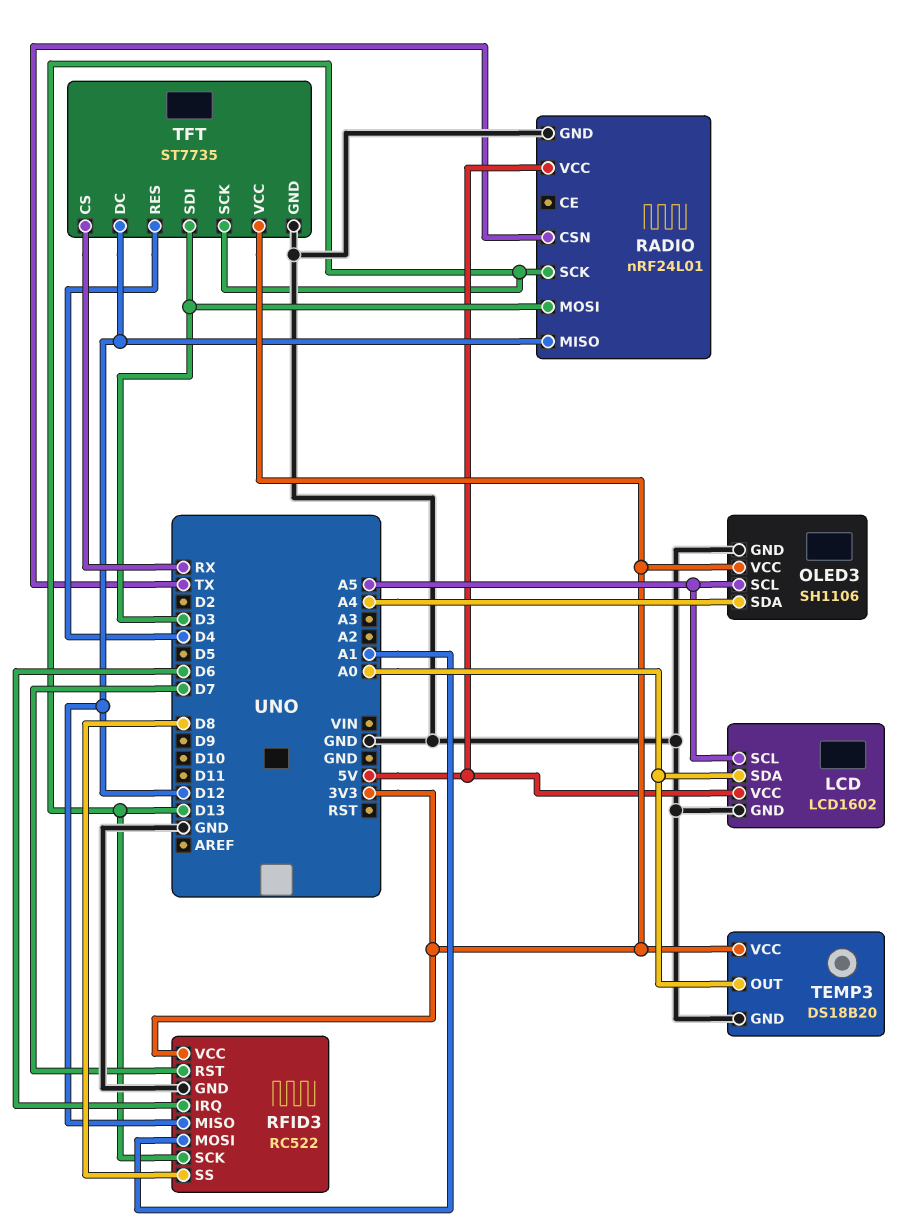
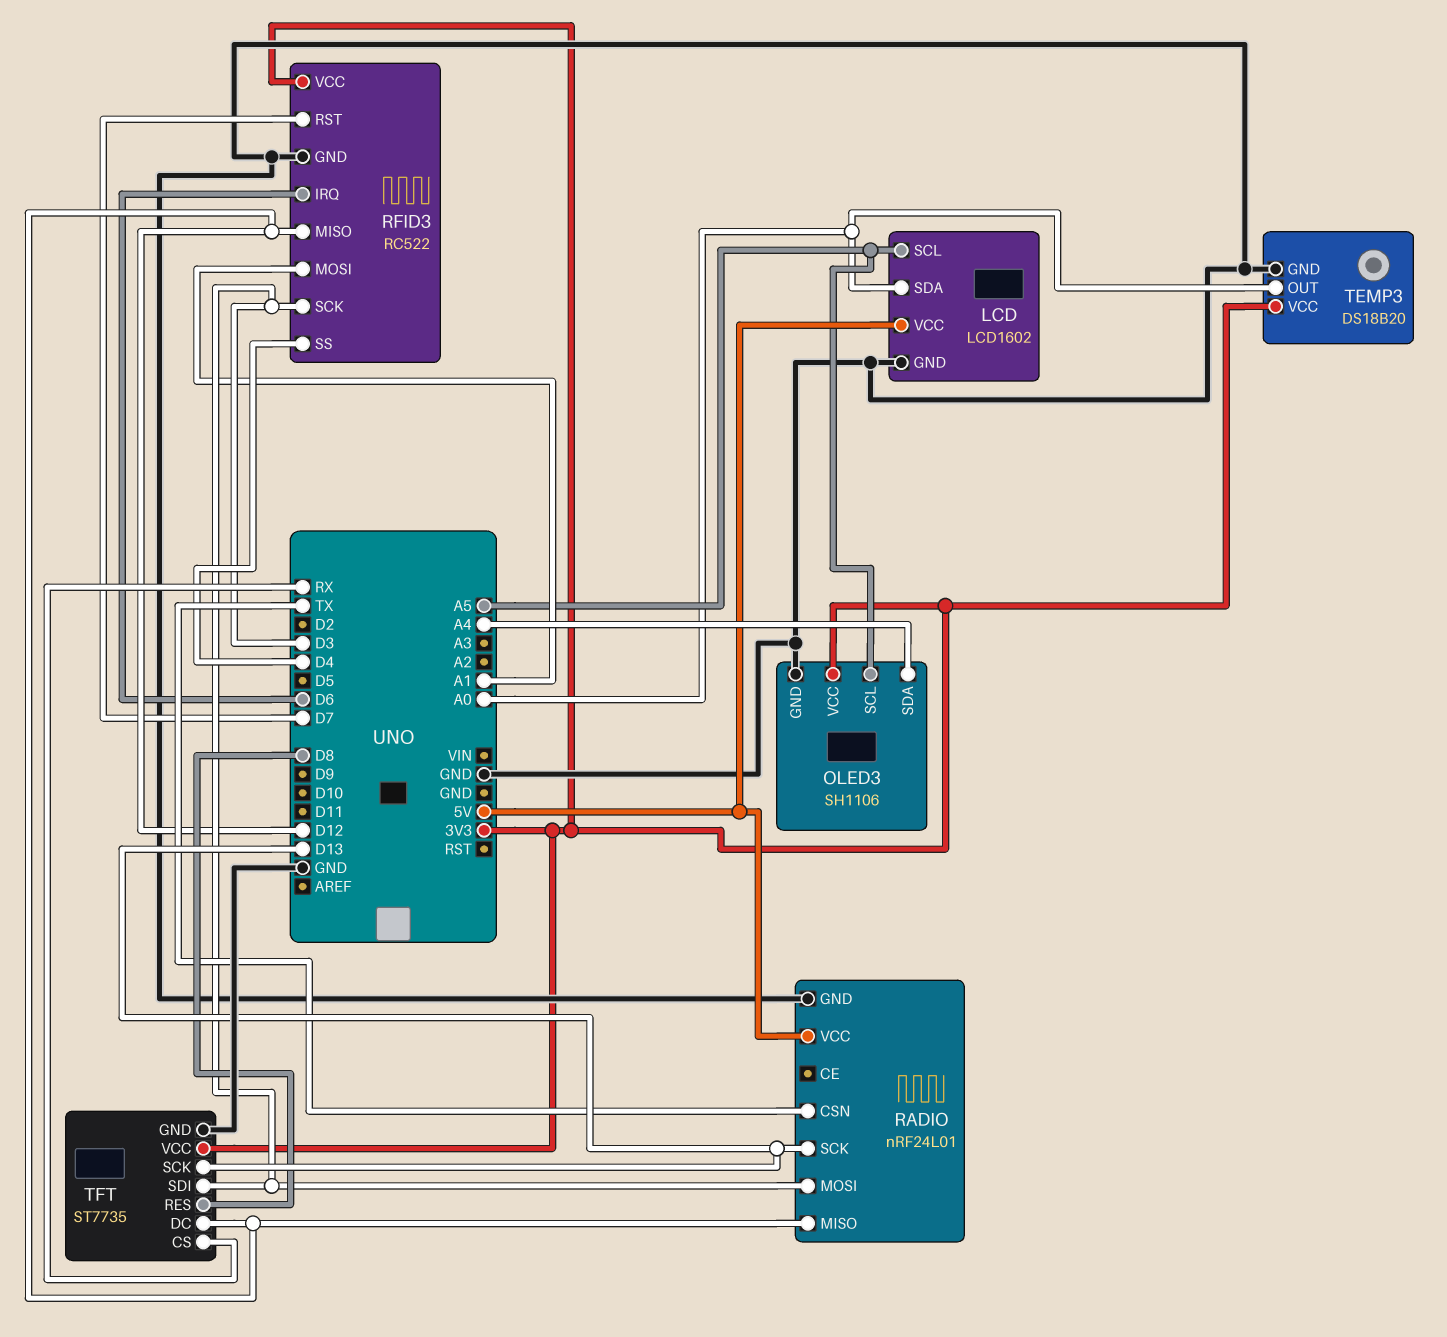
RFID3 pin SCK: D13 -> D3
RFID3 pin SS: D8 -> D4
TFT pin RES: D4 -> D8

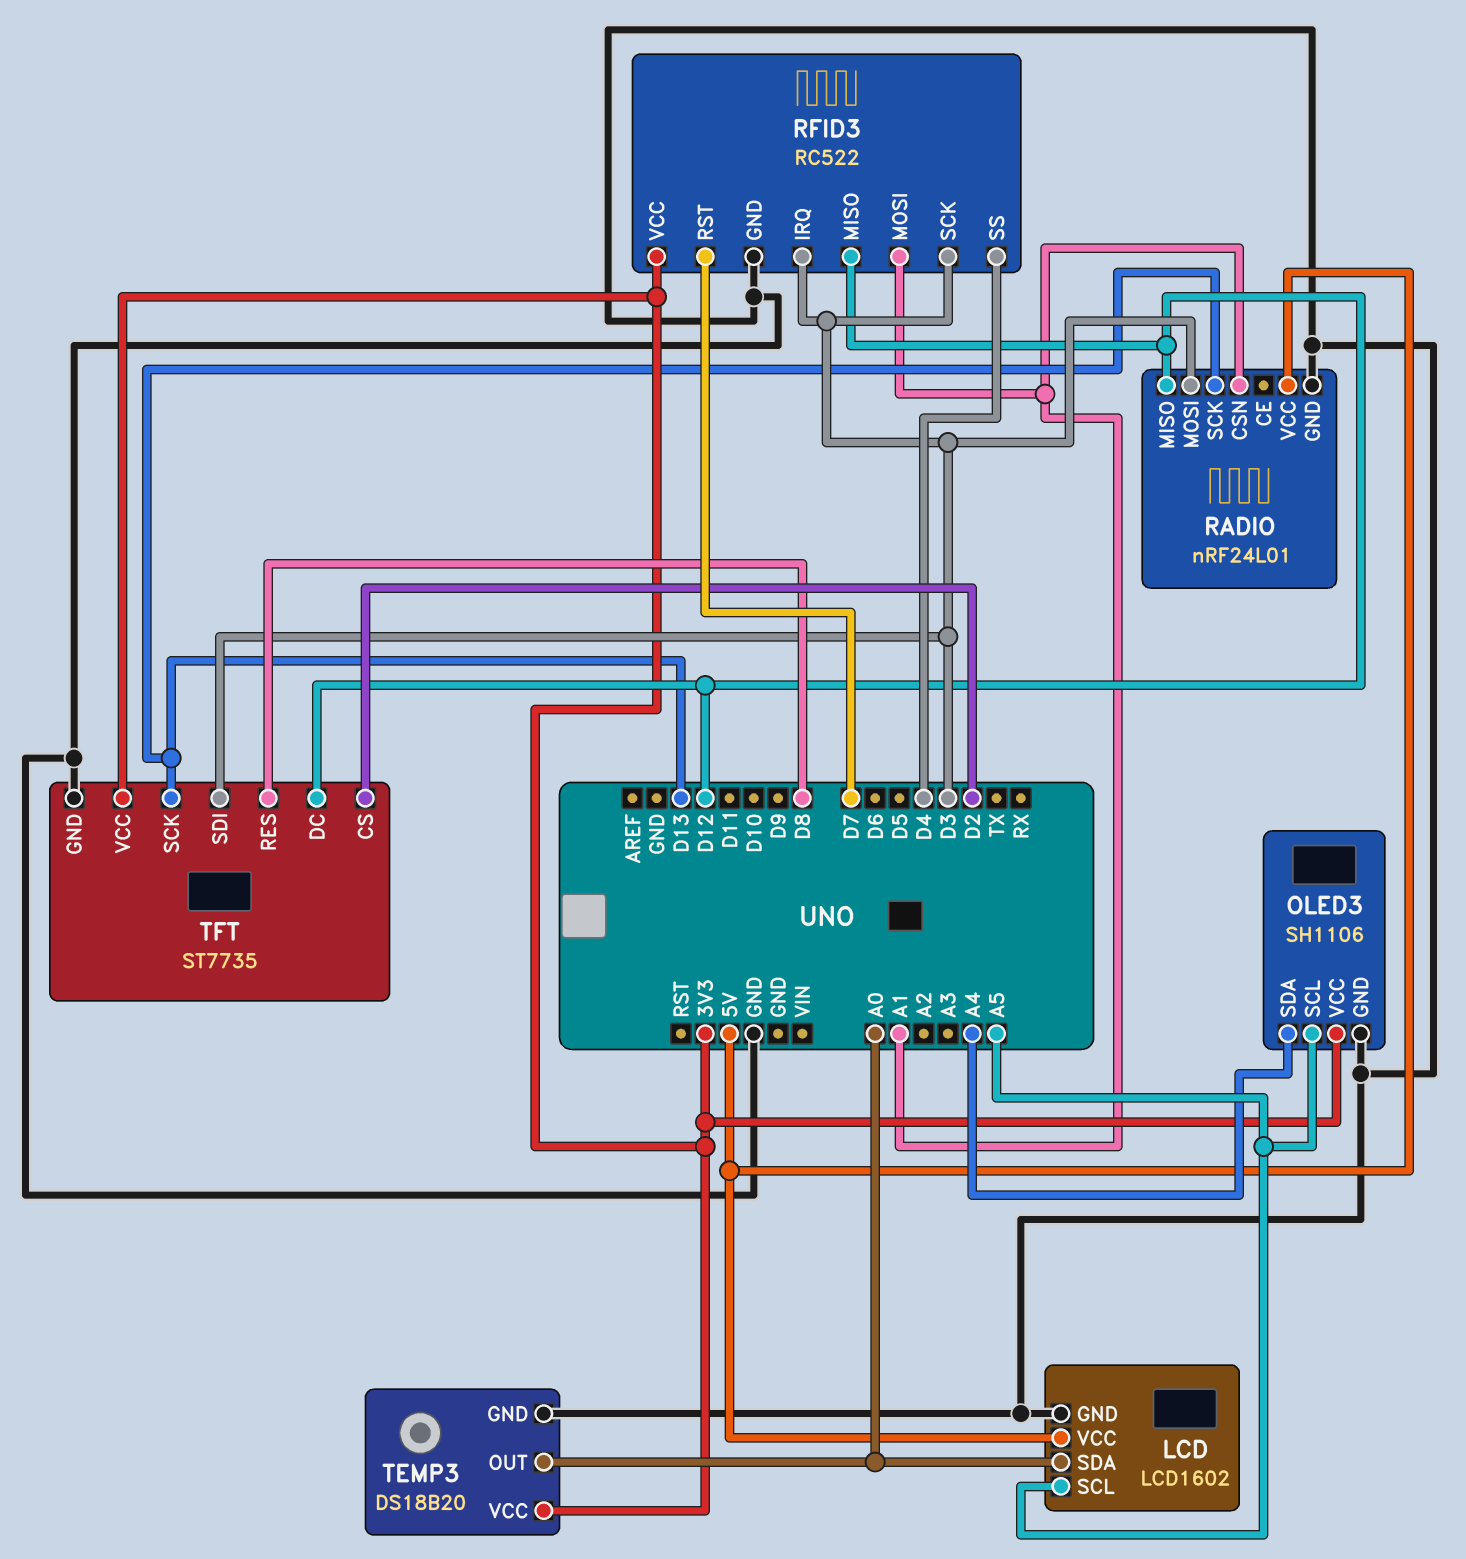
RADIO pin CSN: TX -> A1
RFID3 pin IRQ: D6 -> D3
TFT pin CS: RX -> D2

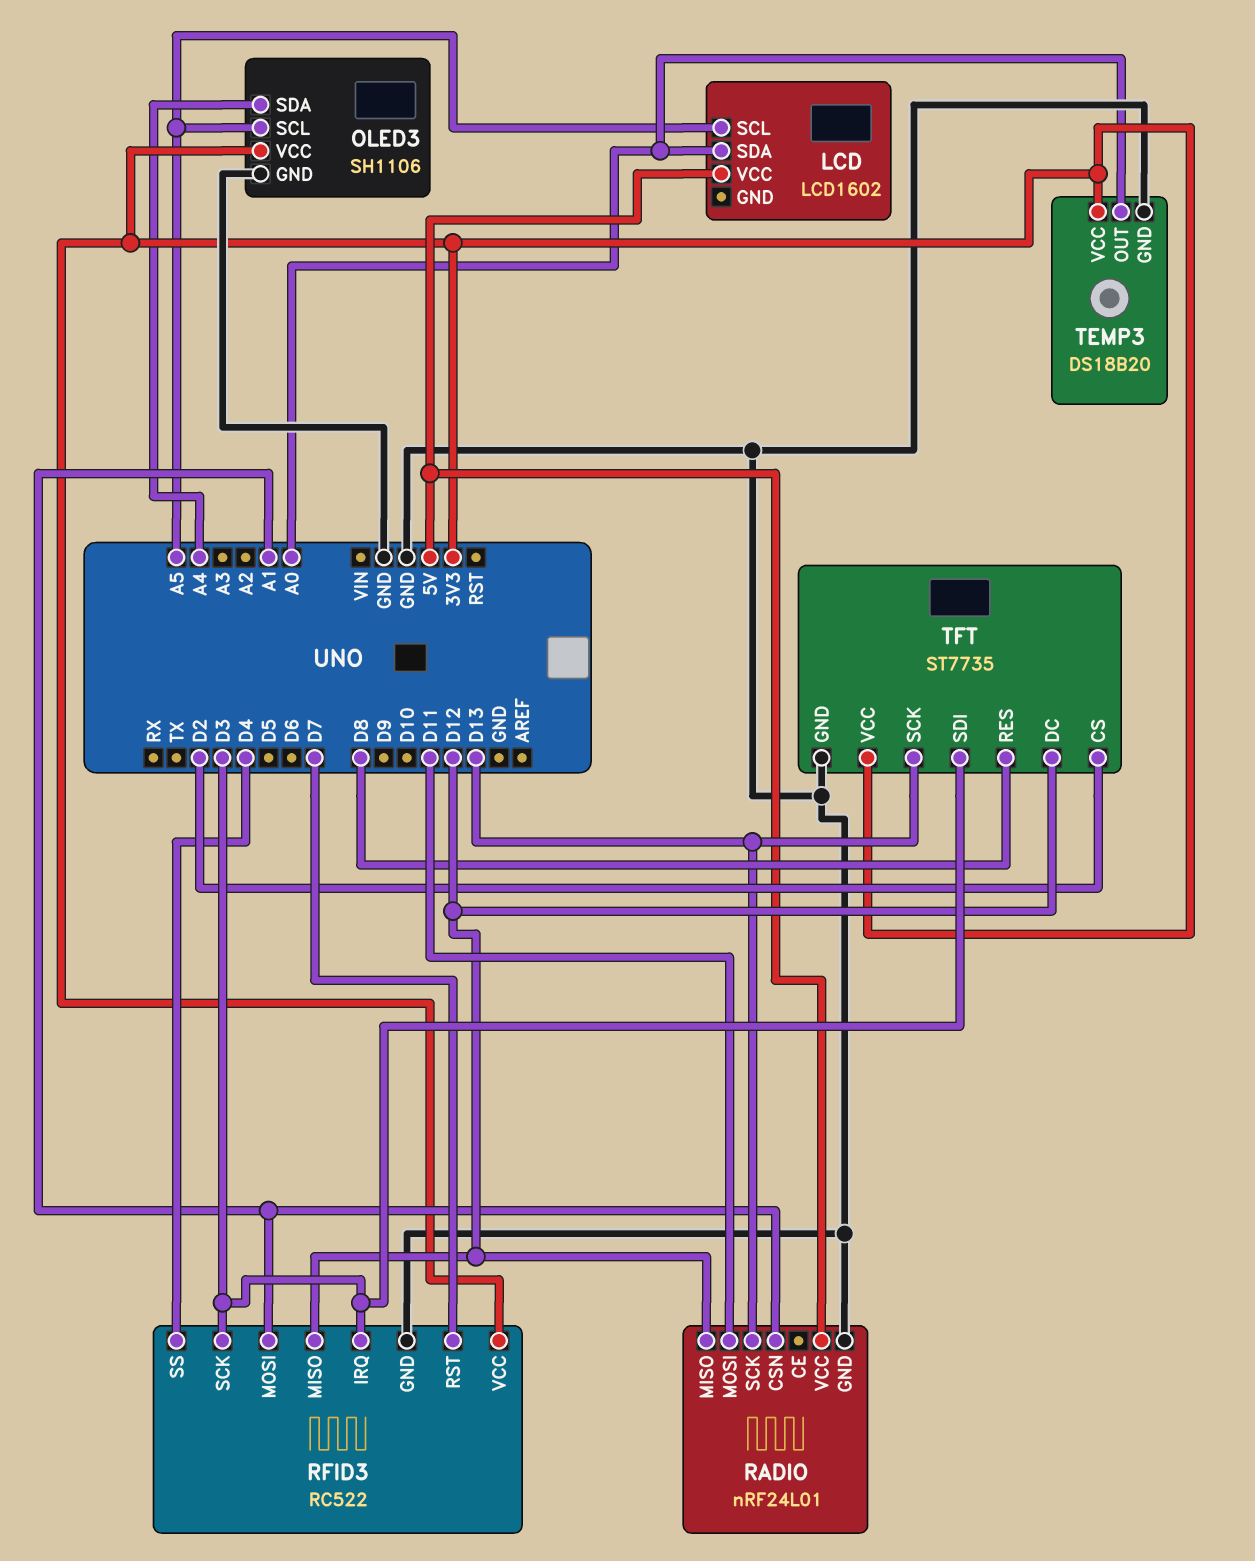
LCD pin GND: GND -> none
RADIO pin MOSI: D3 -> D11

